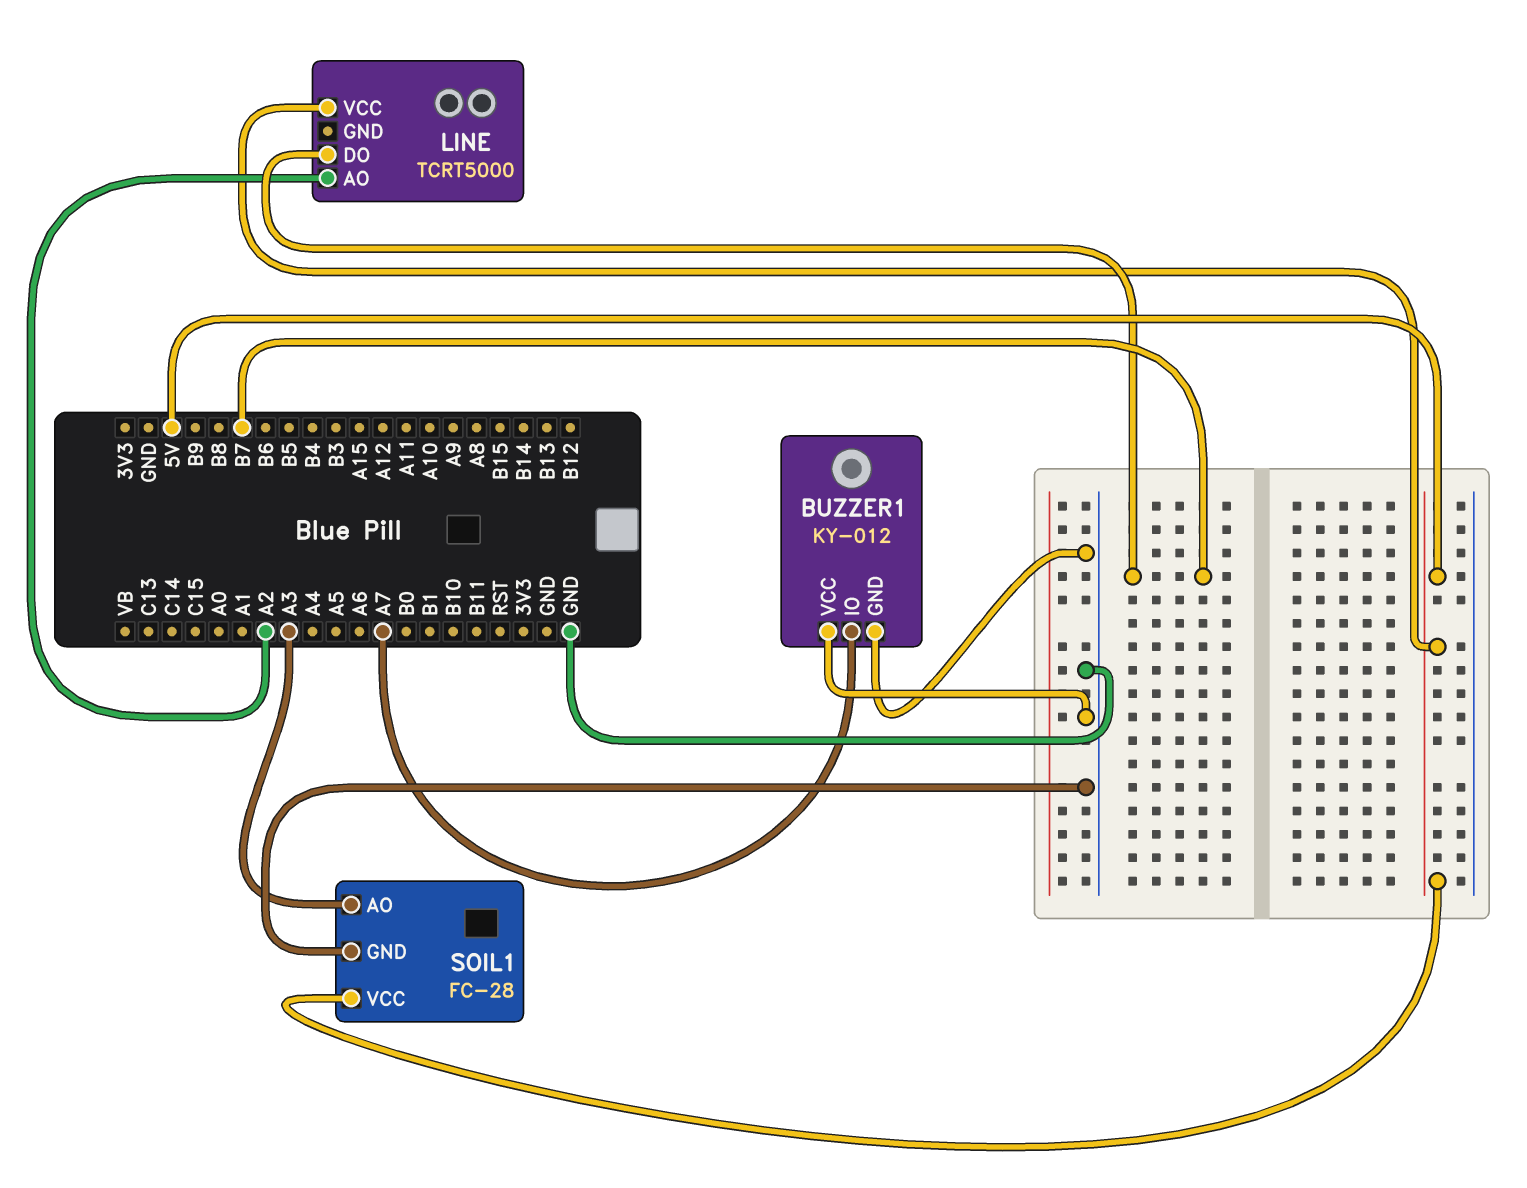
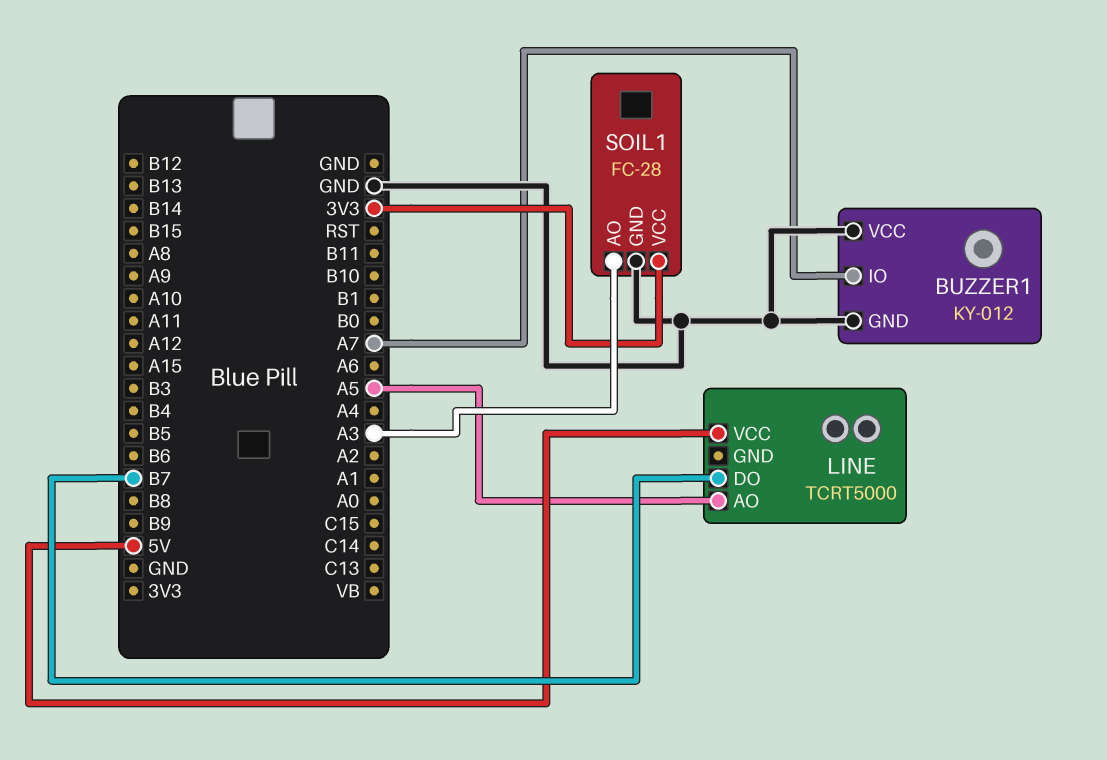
LINE pin AO: A2 -> A5
SOIL1 pin VCC: 5V -> 3V3

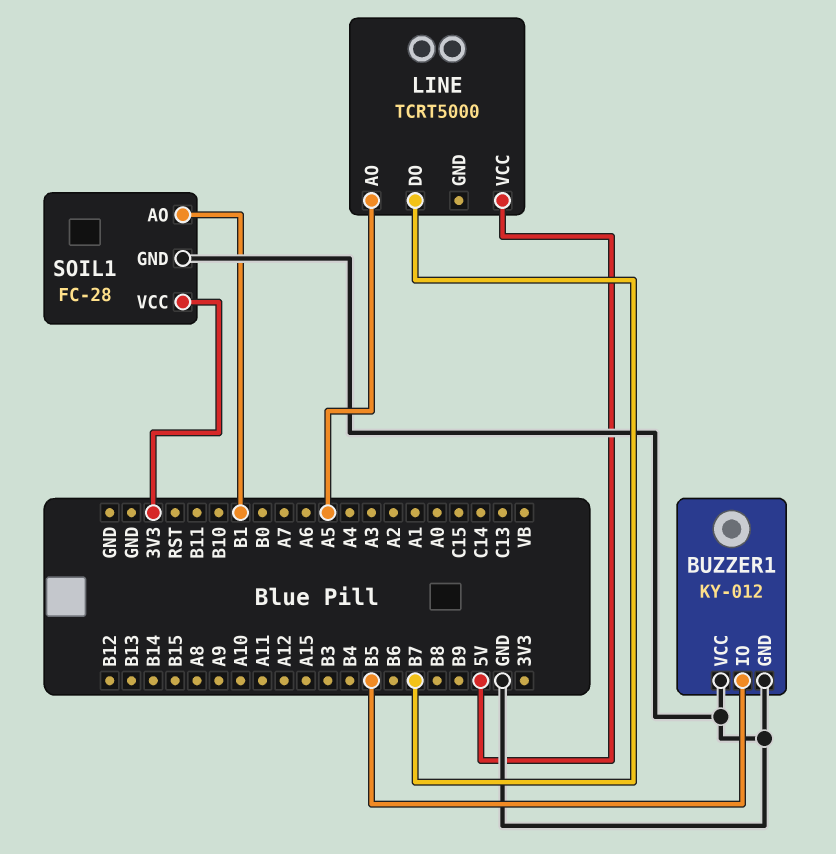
BUZZER1 pin IO: A7 -> B5
SOIL1 pin AO: A3 -> B1

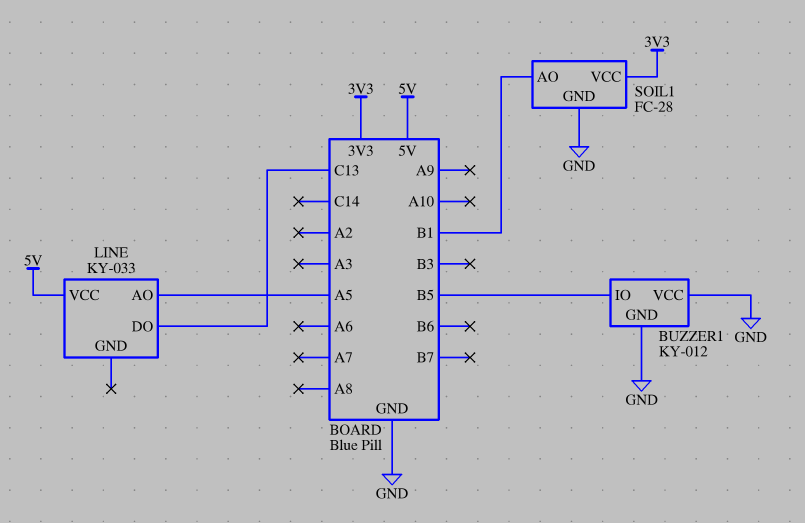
LINE: TCRT5000 -> KY-033
LINE pin DO: B7 -> C13

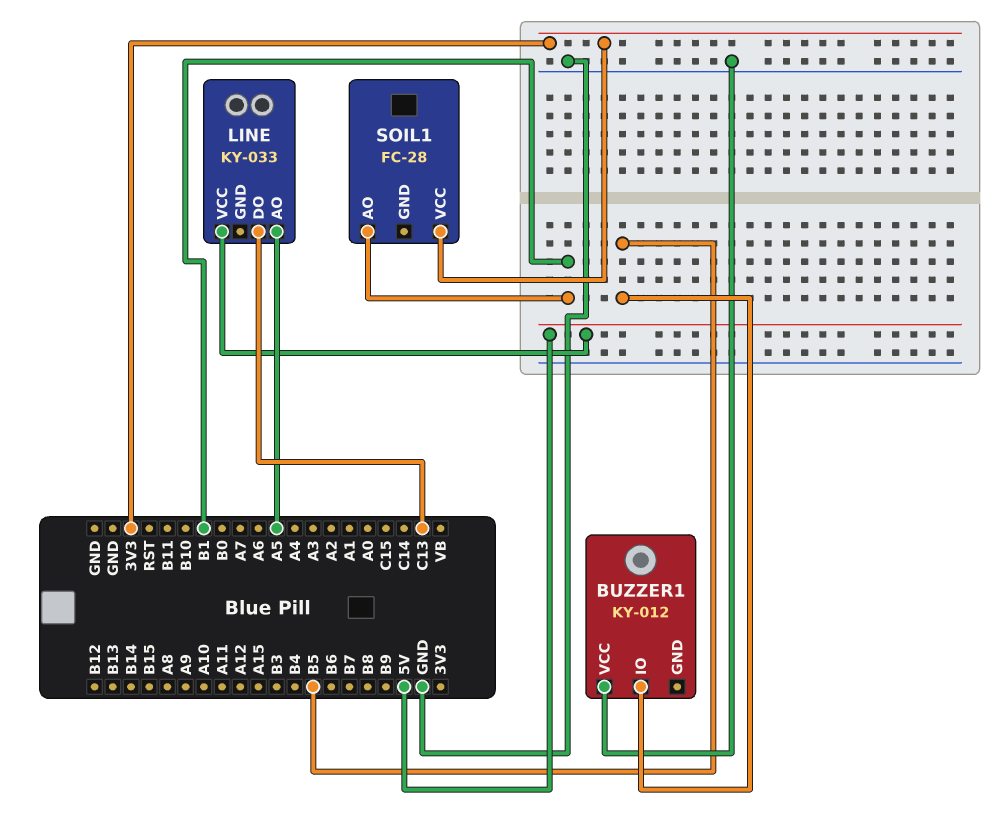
BUZZER1 pin GND: GND -> none
SOIL1 pin GND: GND -> none

